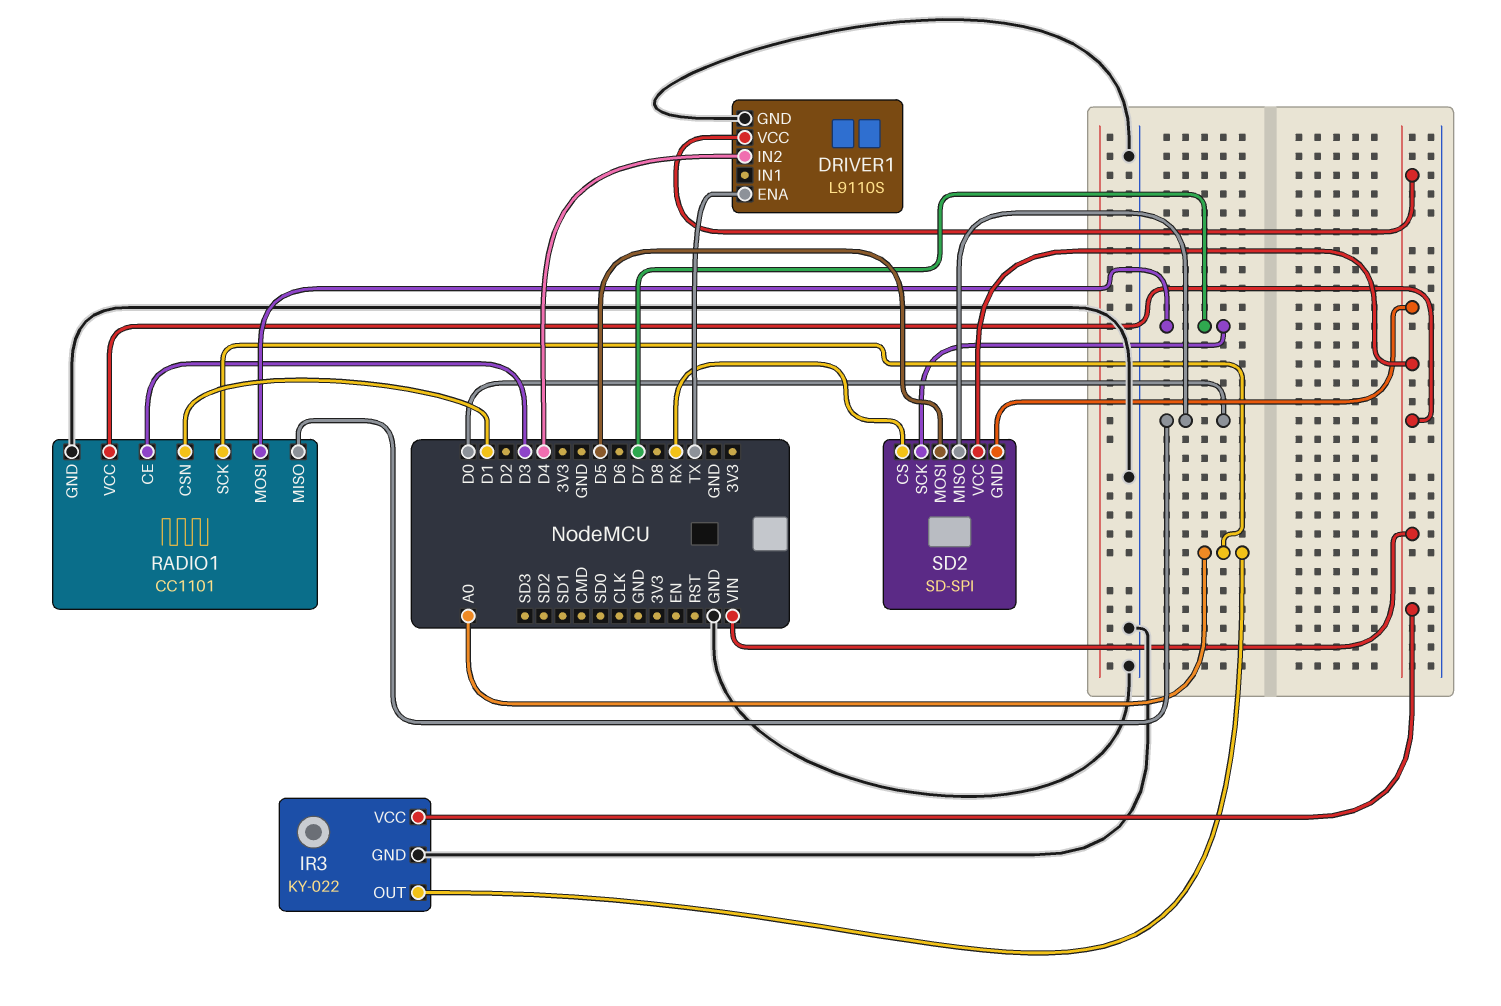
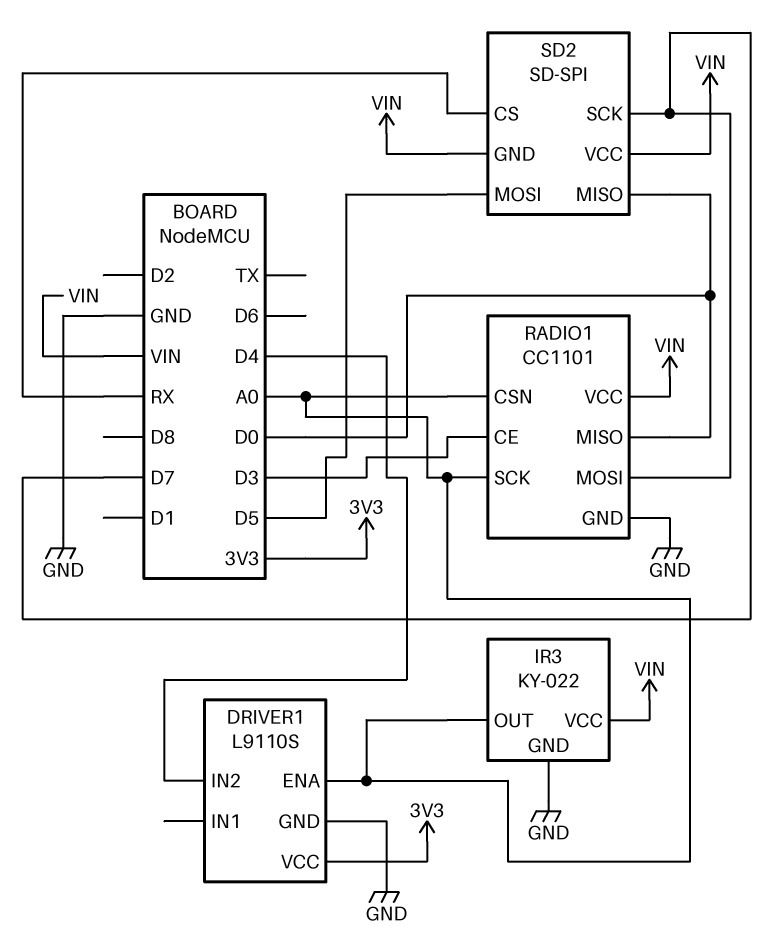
DRIVER1 pin ENA: TX -> A0
DRIVER1 pin VCC: VIN -> 3V3
RADIO1 pin CSN: D1 -> A0

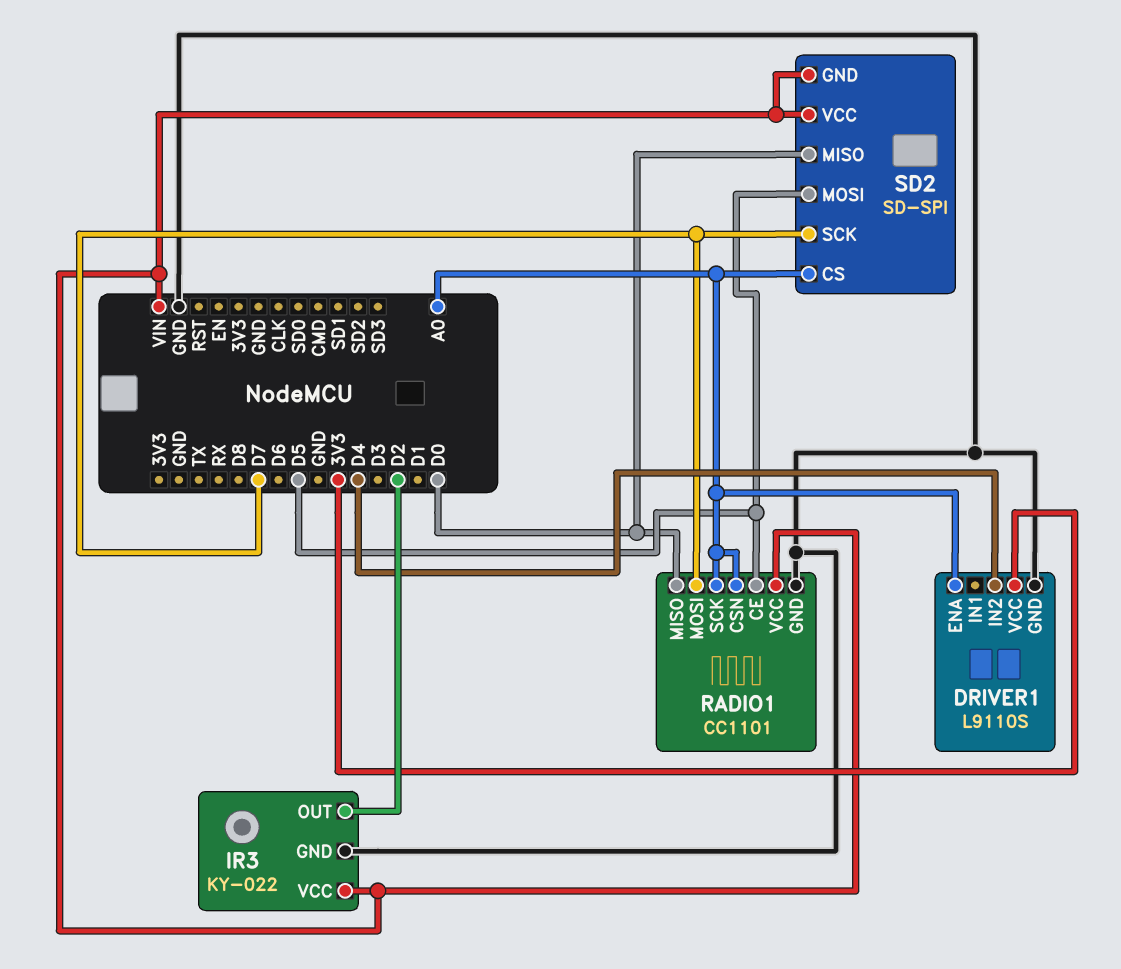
IR3 pin OUT: A0 -> D2
RADIO1 pin CE: D3 -> D5
SD2 pin CS: RX -> A0

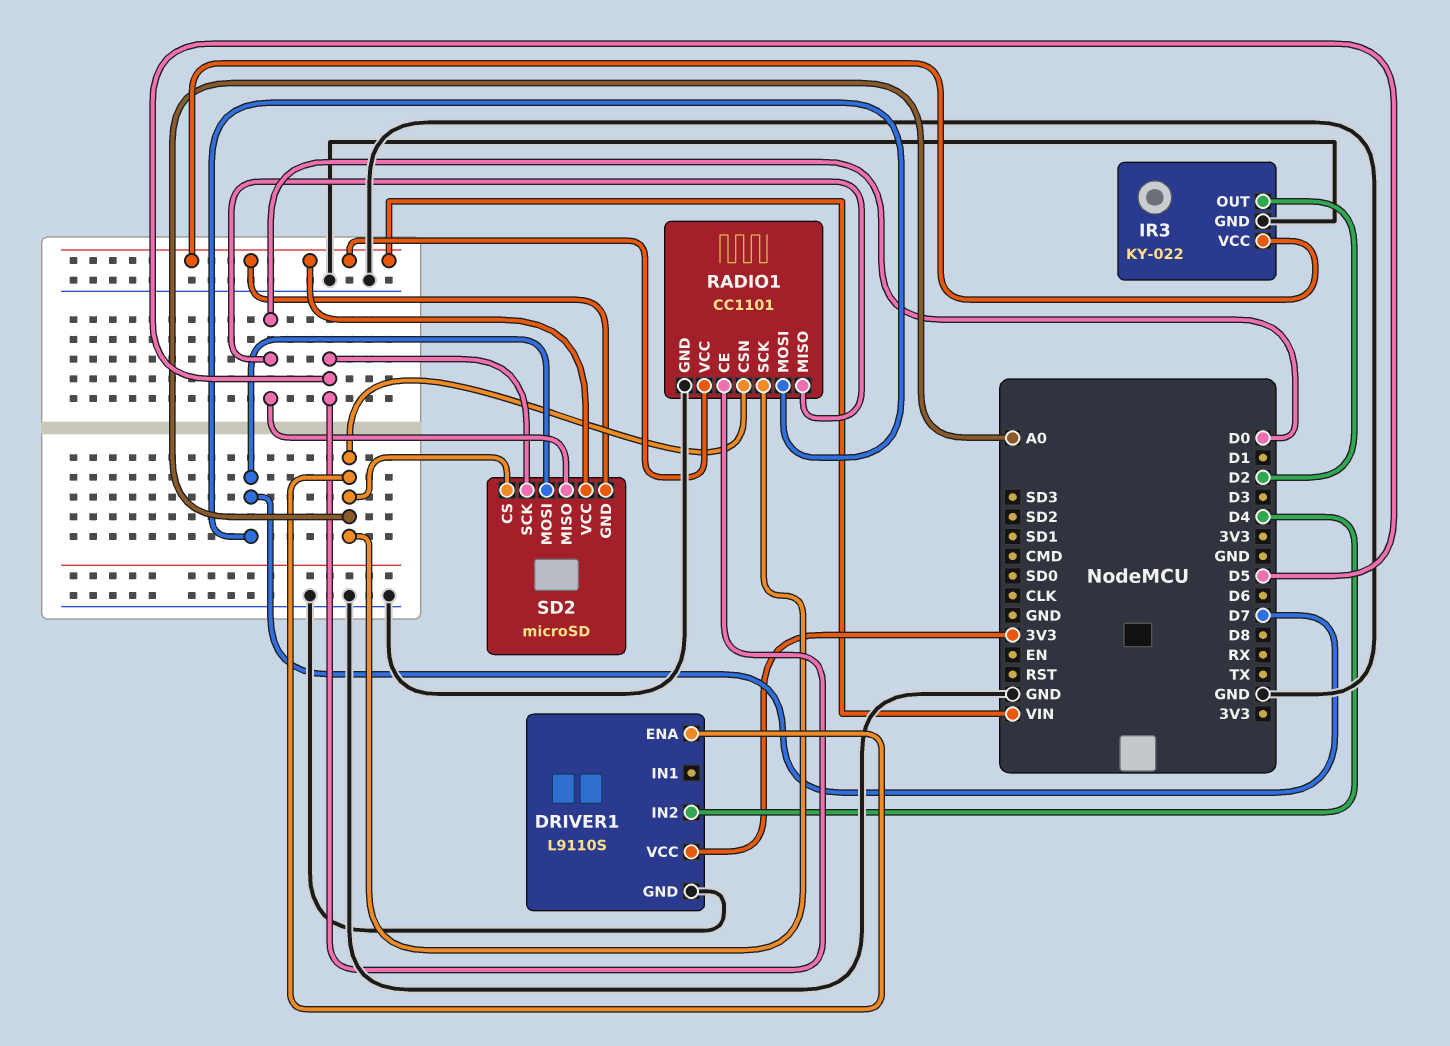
SD2: SD-SPI -> microSD
SD2 pin MOSI: D5 -> D7
SD2 pin SCK: D7 -> D5

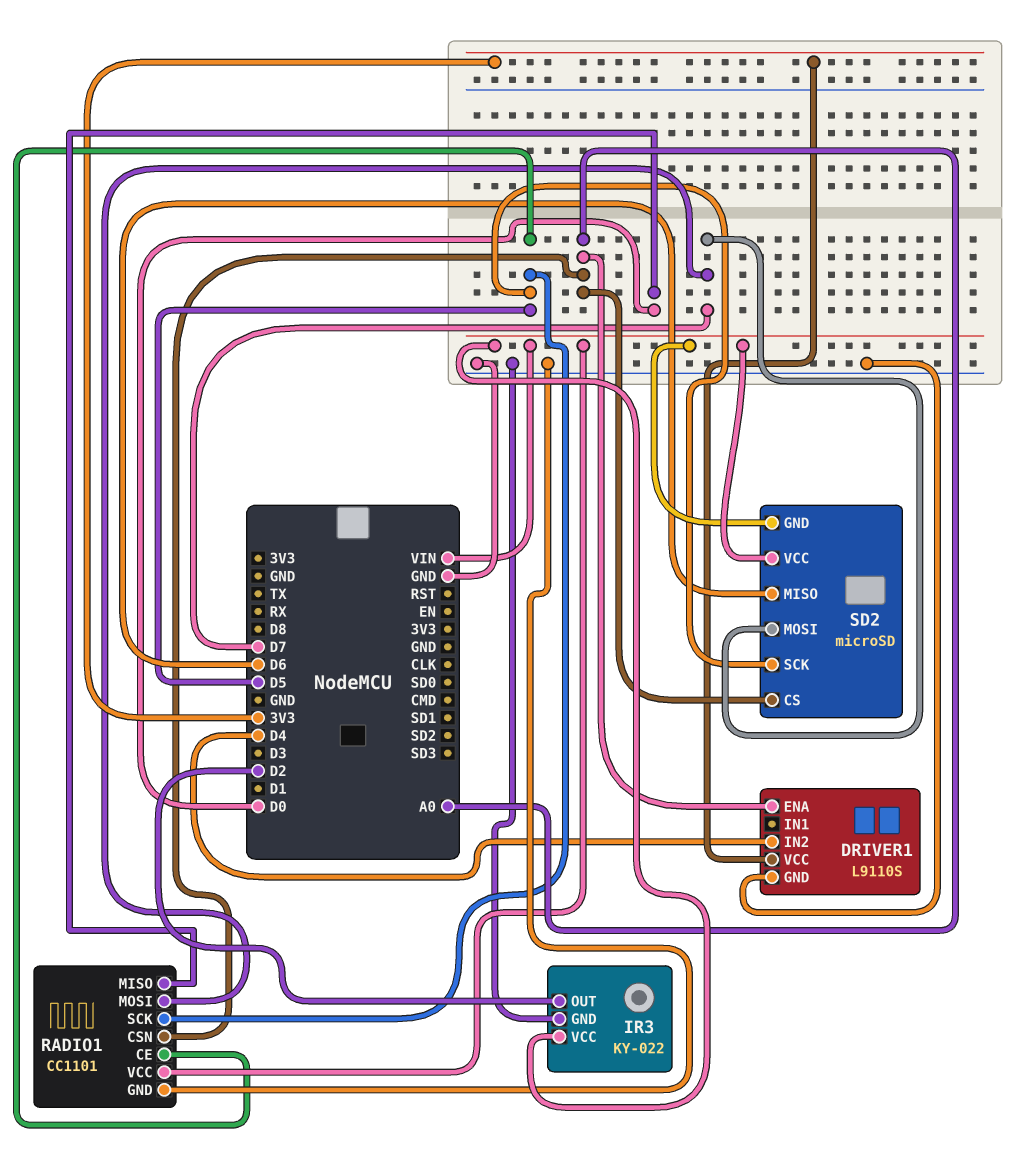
RADIO1 pin SCK: A0 -> D5
SD2 pin MISO: D0 -> D6

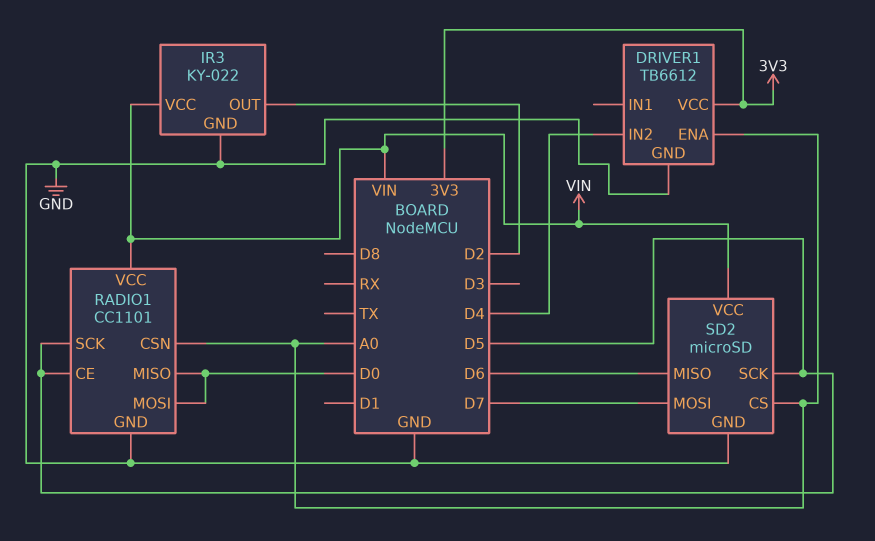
DRIVER1: L9110S -> TB6612
RADIO1 pin MOSI: D7 -> D0
SD2 pin GND: VIN -> GND

